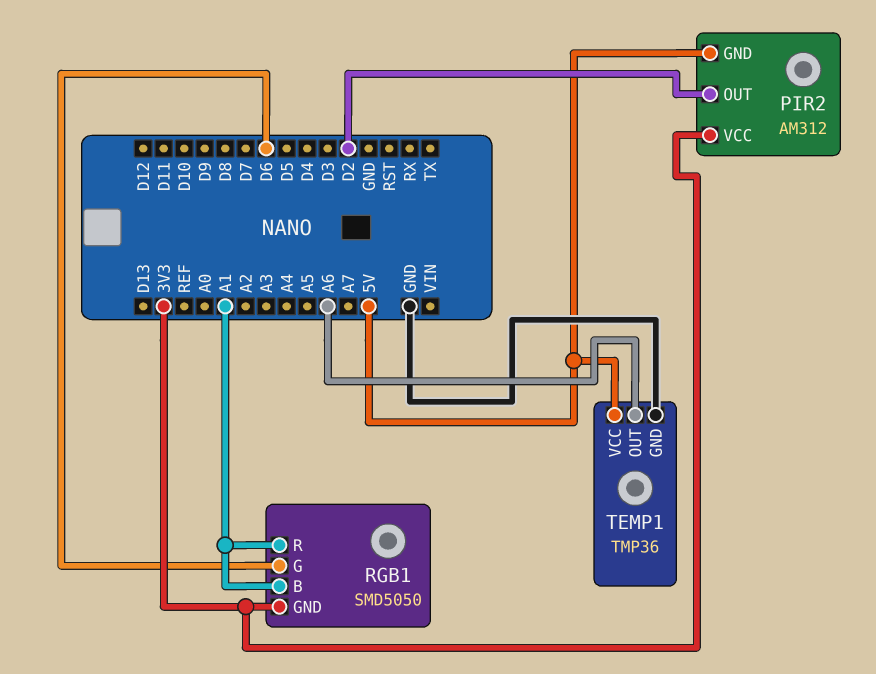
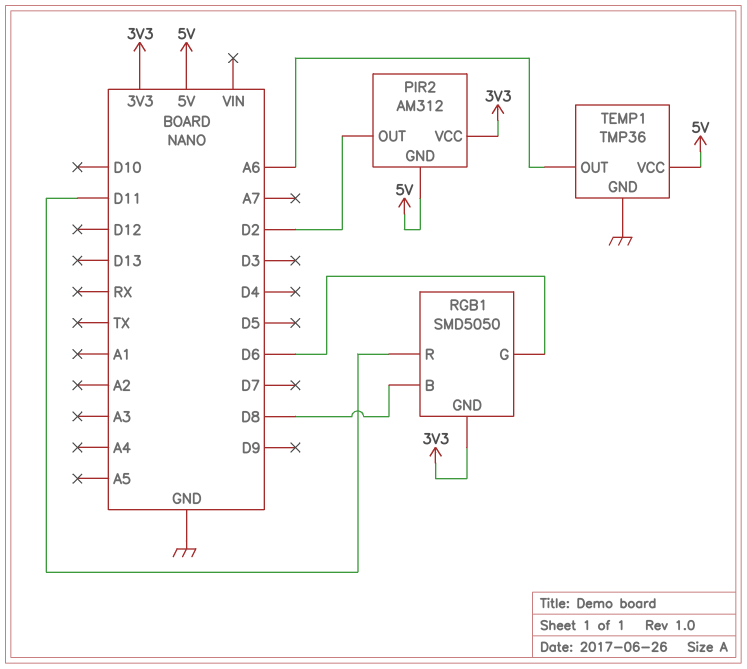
RGB1 pin B: A1 -> D8
RGB1 pin R: A1 -> D11

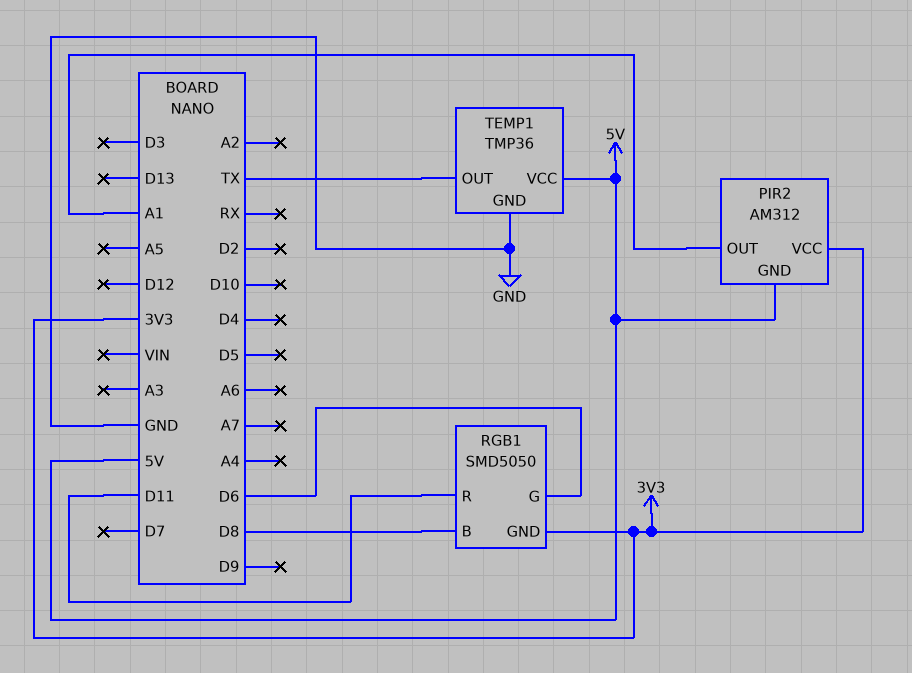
PIR2 pin OUT: D2 -> A1
TEMP1 pin OUT: A6 -> TX

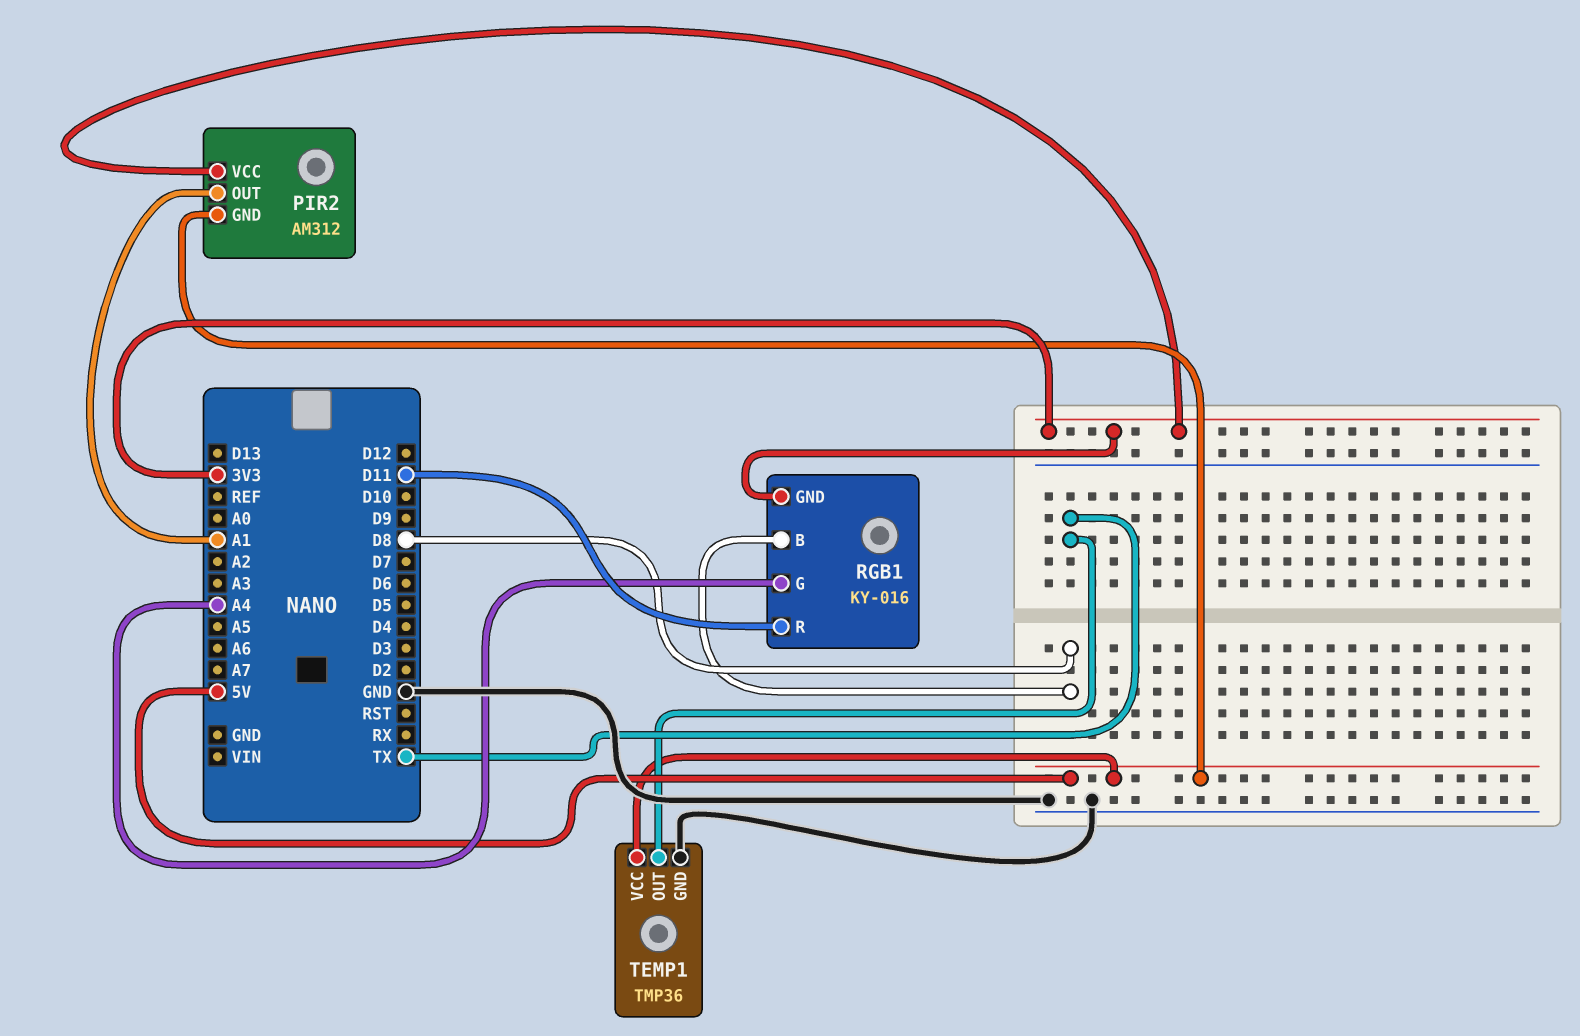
RGB1: SMD5050 -> KY-016
RGB1 pin G: D6 -> A4

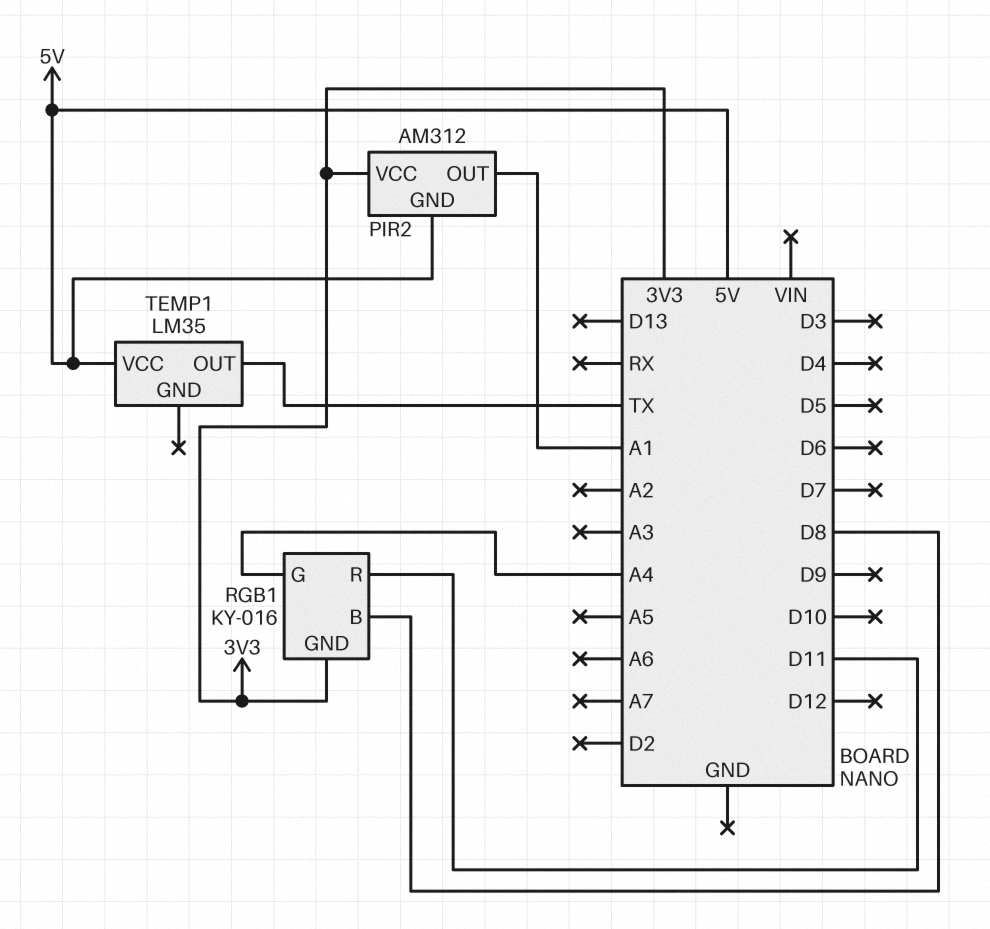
TEMP1: TMP36 -> LM35
TEMP1 pin GND: GND -> none

